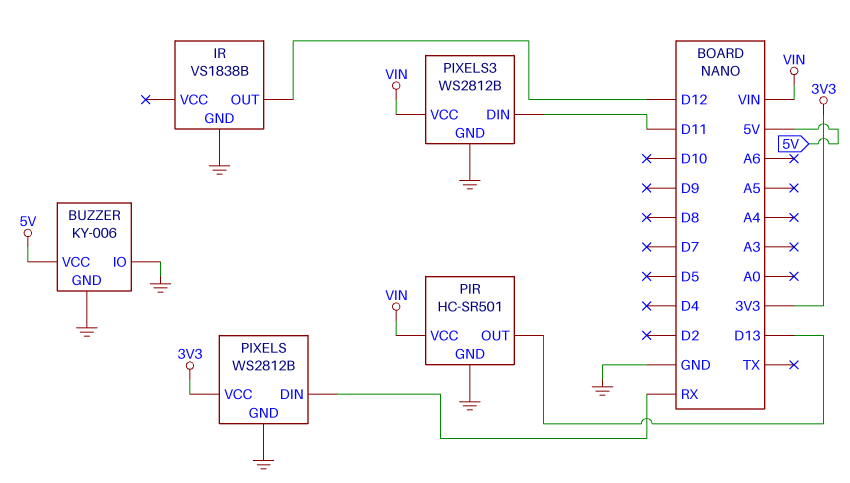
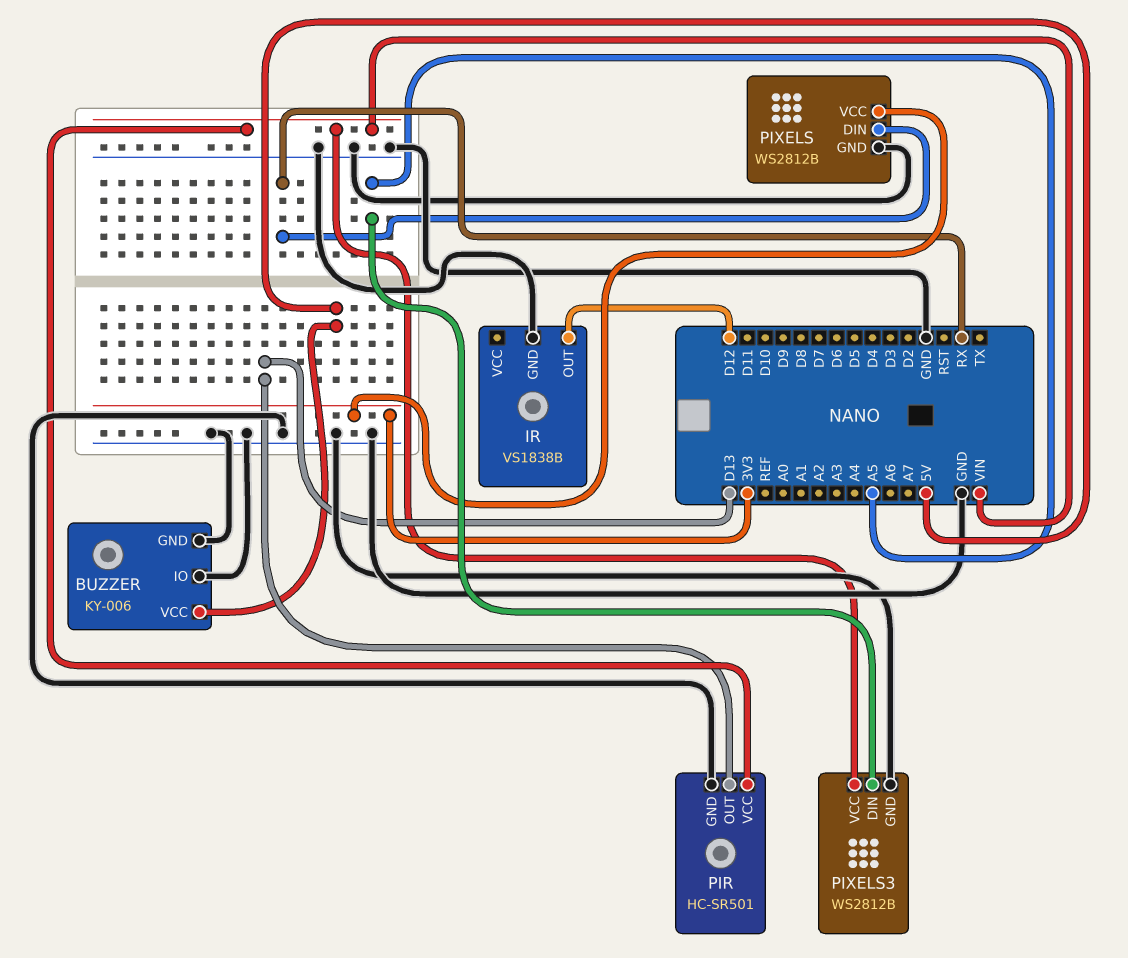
PIXELS3 pin DIN: D11 -> A5

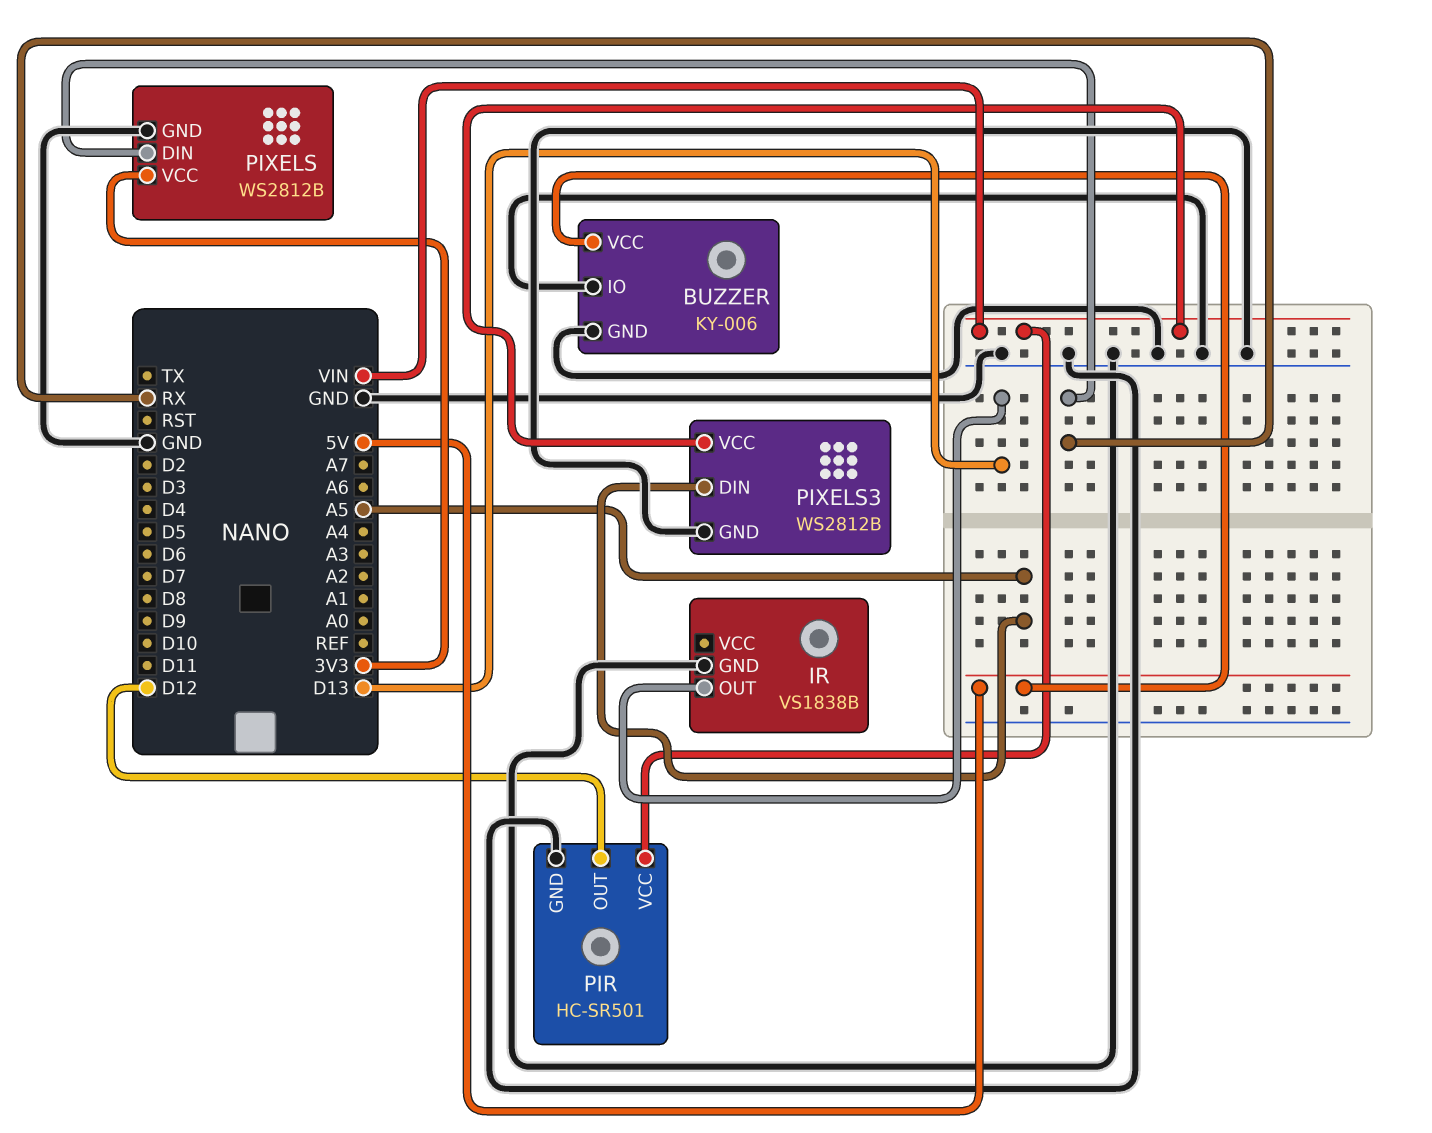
IR pin OUT: D12 -> D13
PIR pin OUT: D13 -> D12

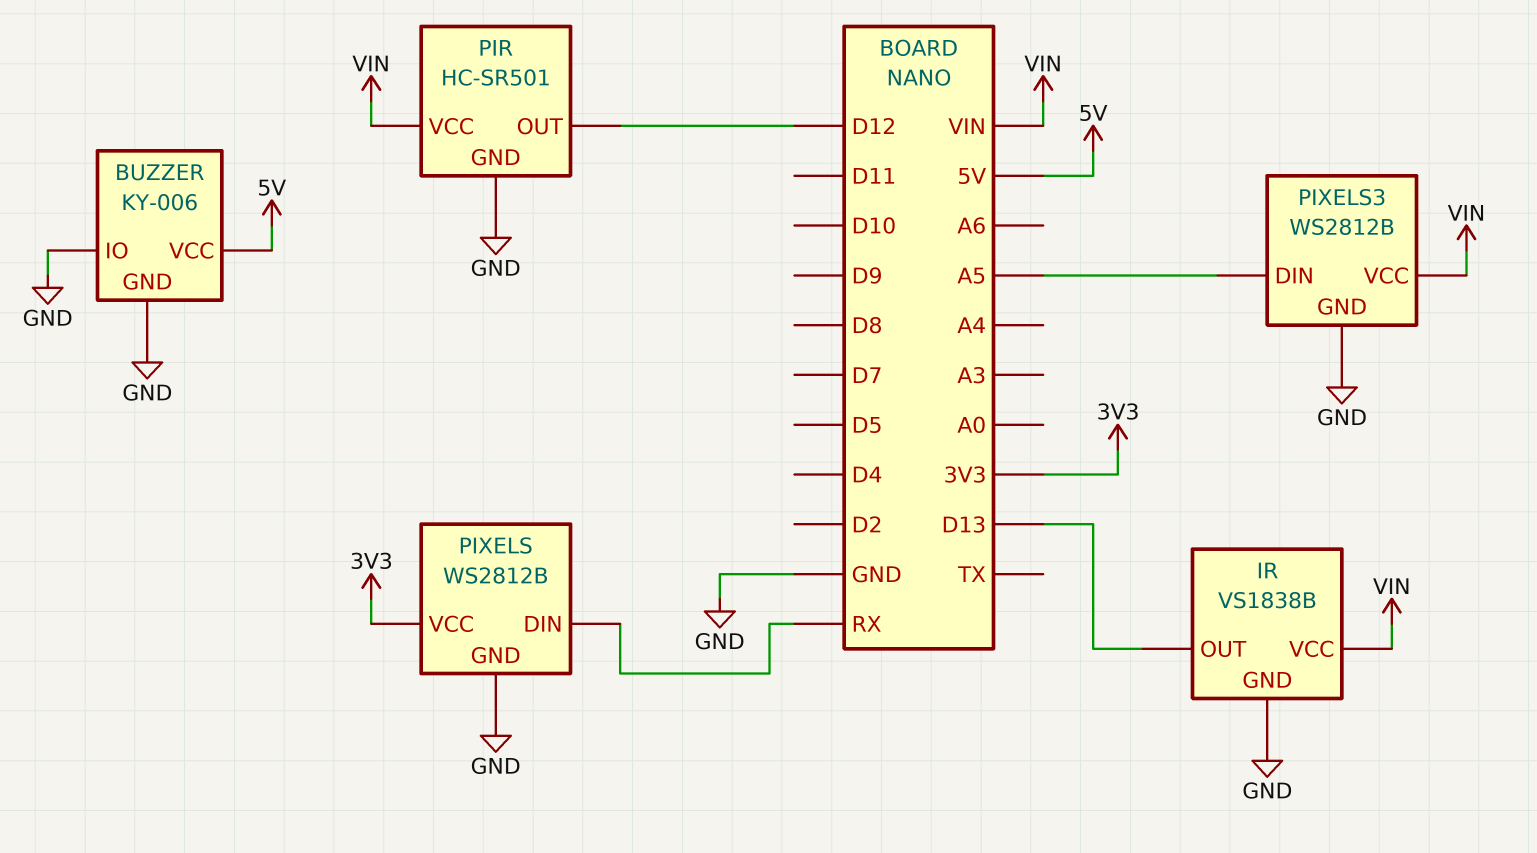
IR pin VCC: none -> VIN

